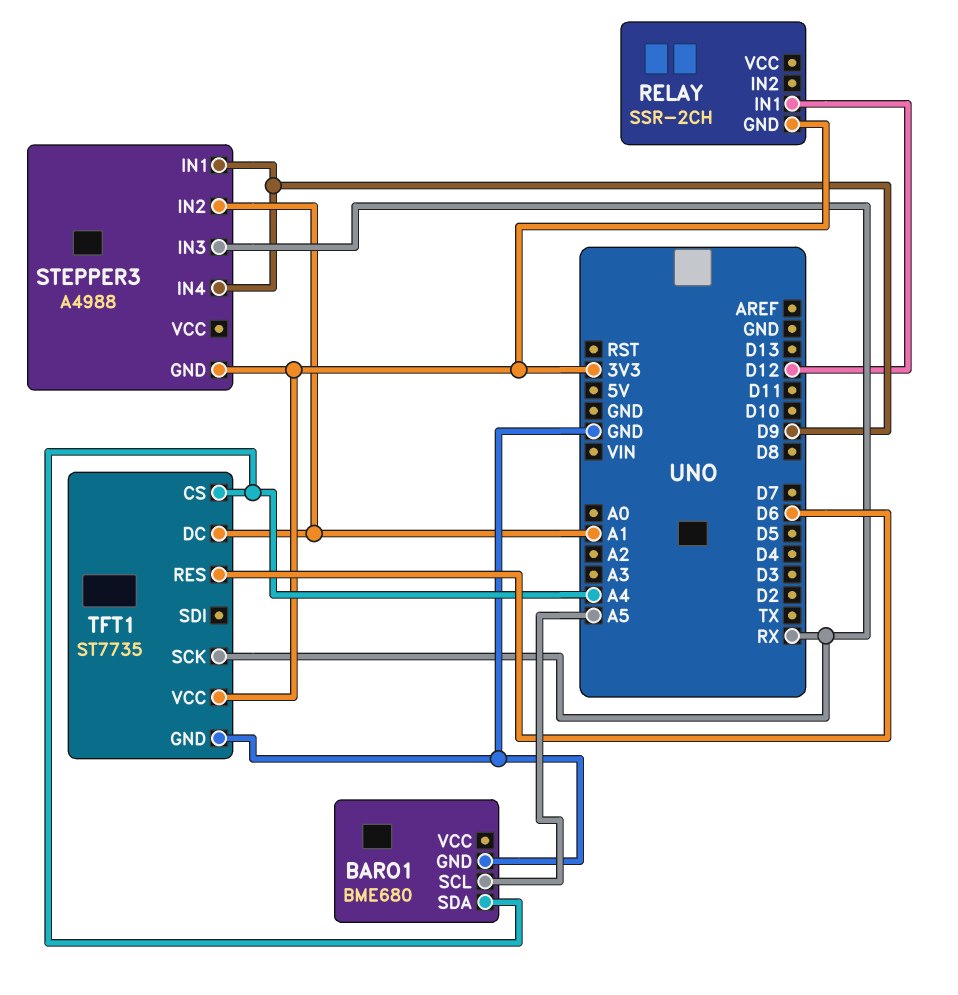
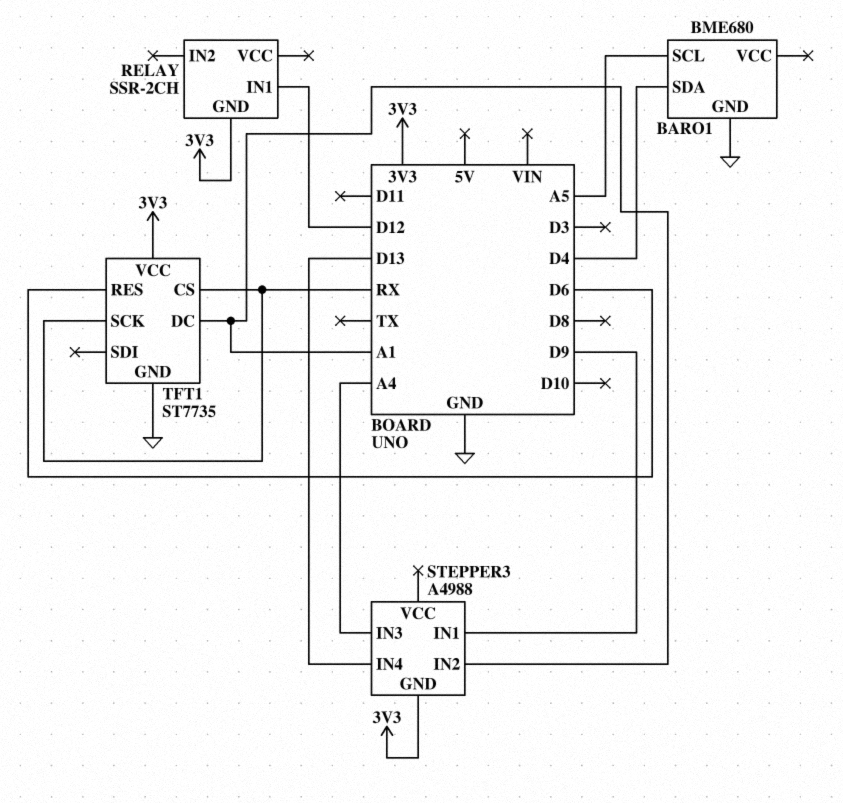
BARO1 pin SDA: A4 -> D4
STEPPER3 pin IN3: RX -> A4
STEPPER3 pin IN4: D9 -> D13
TFT1 pin CS: A4 -> RX

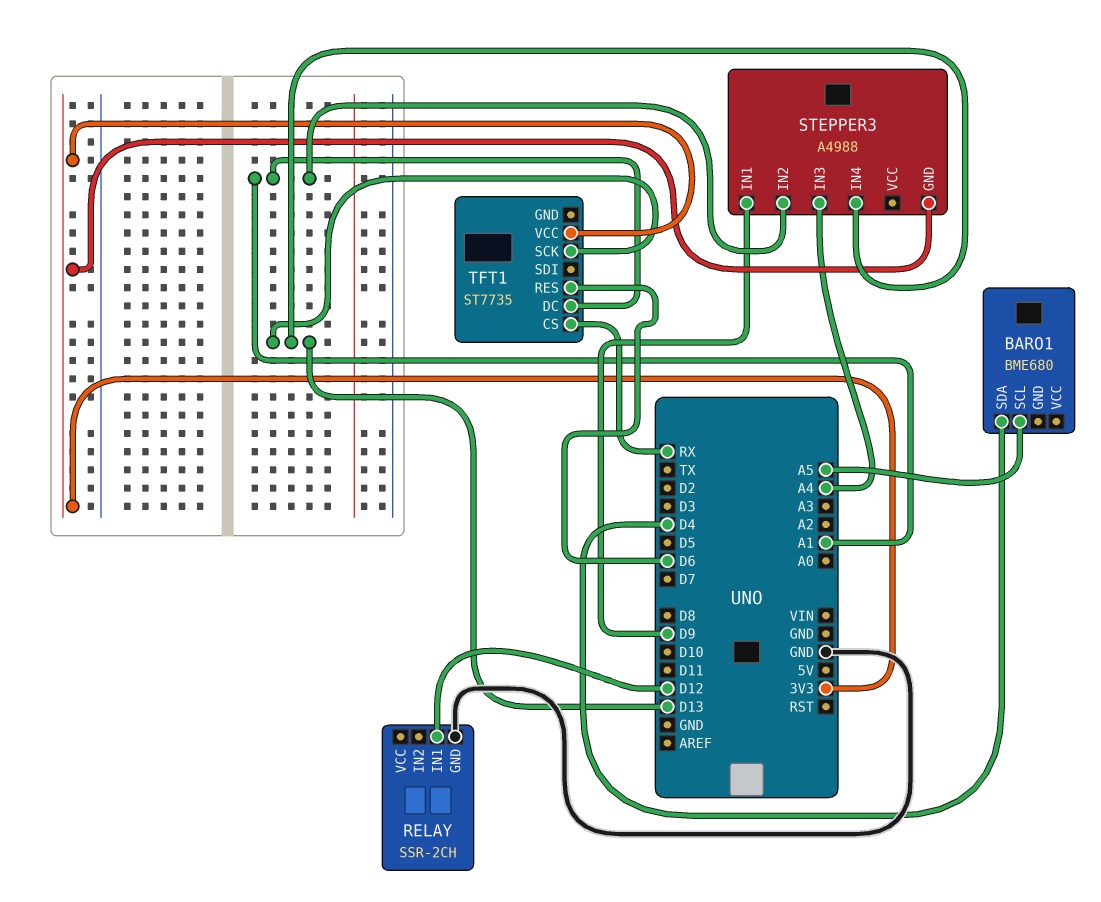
BARO1 pin GND: GND -> none
RELAY pin GND: 3V3 -> GND
TFT1 pin GND: GND -> none
TFT1 pin SCK: RX -> D13

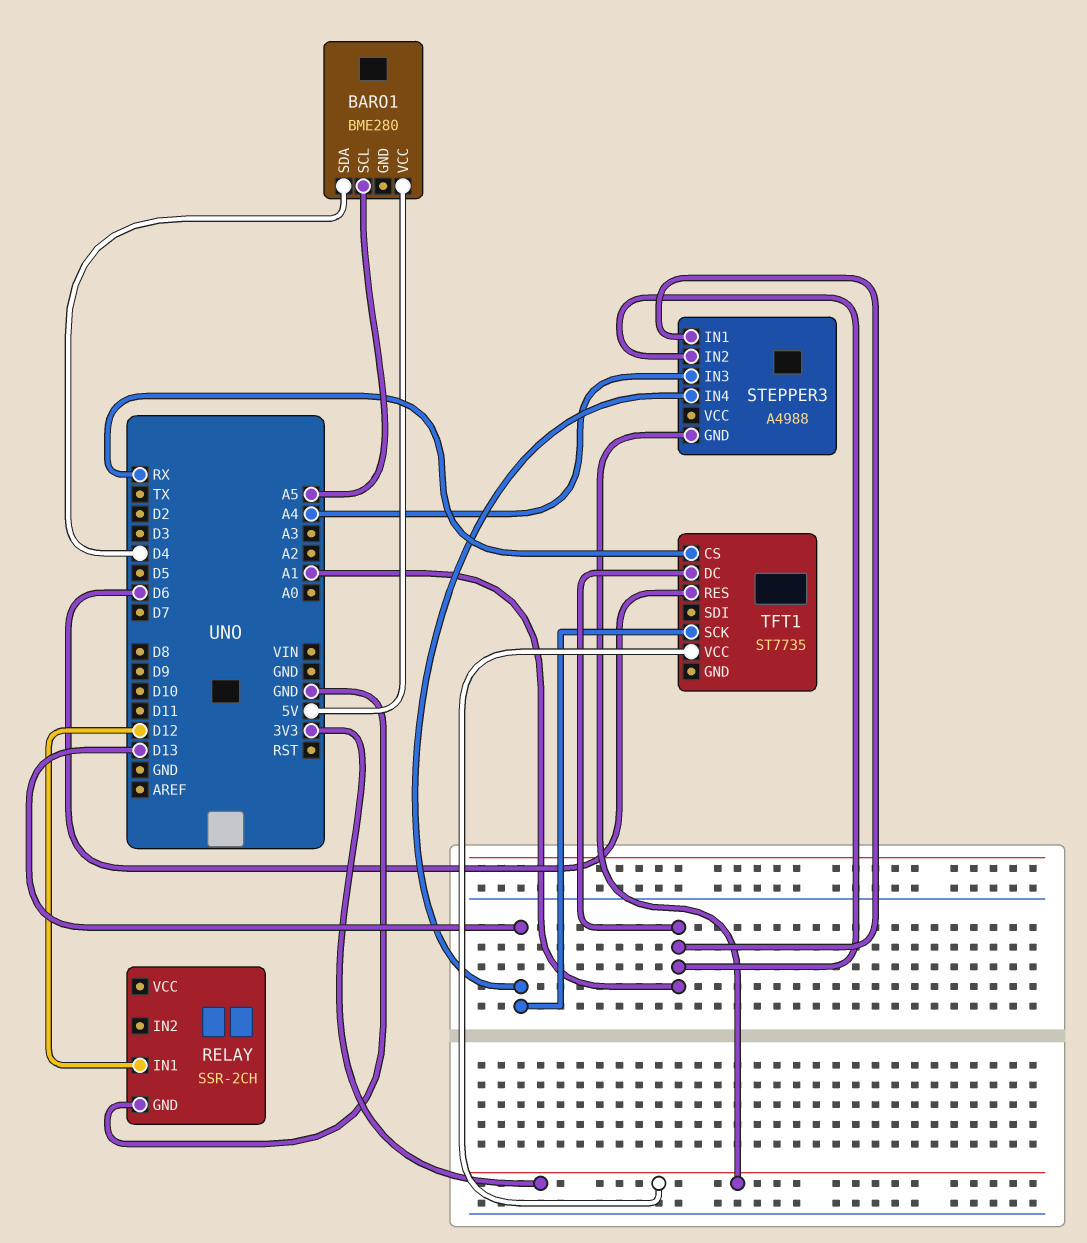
BARO1: BME680 -> BME280
BARO1 pin VCC: none -> 5V
STEPPER3 pin IN1: D9 -> A1

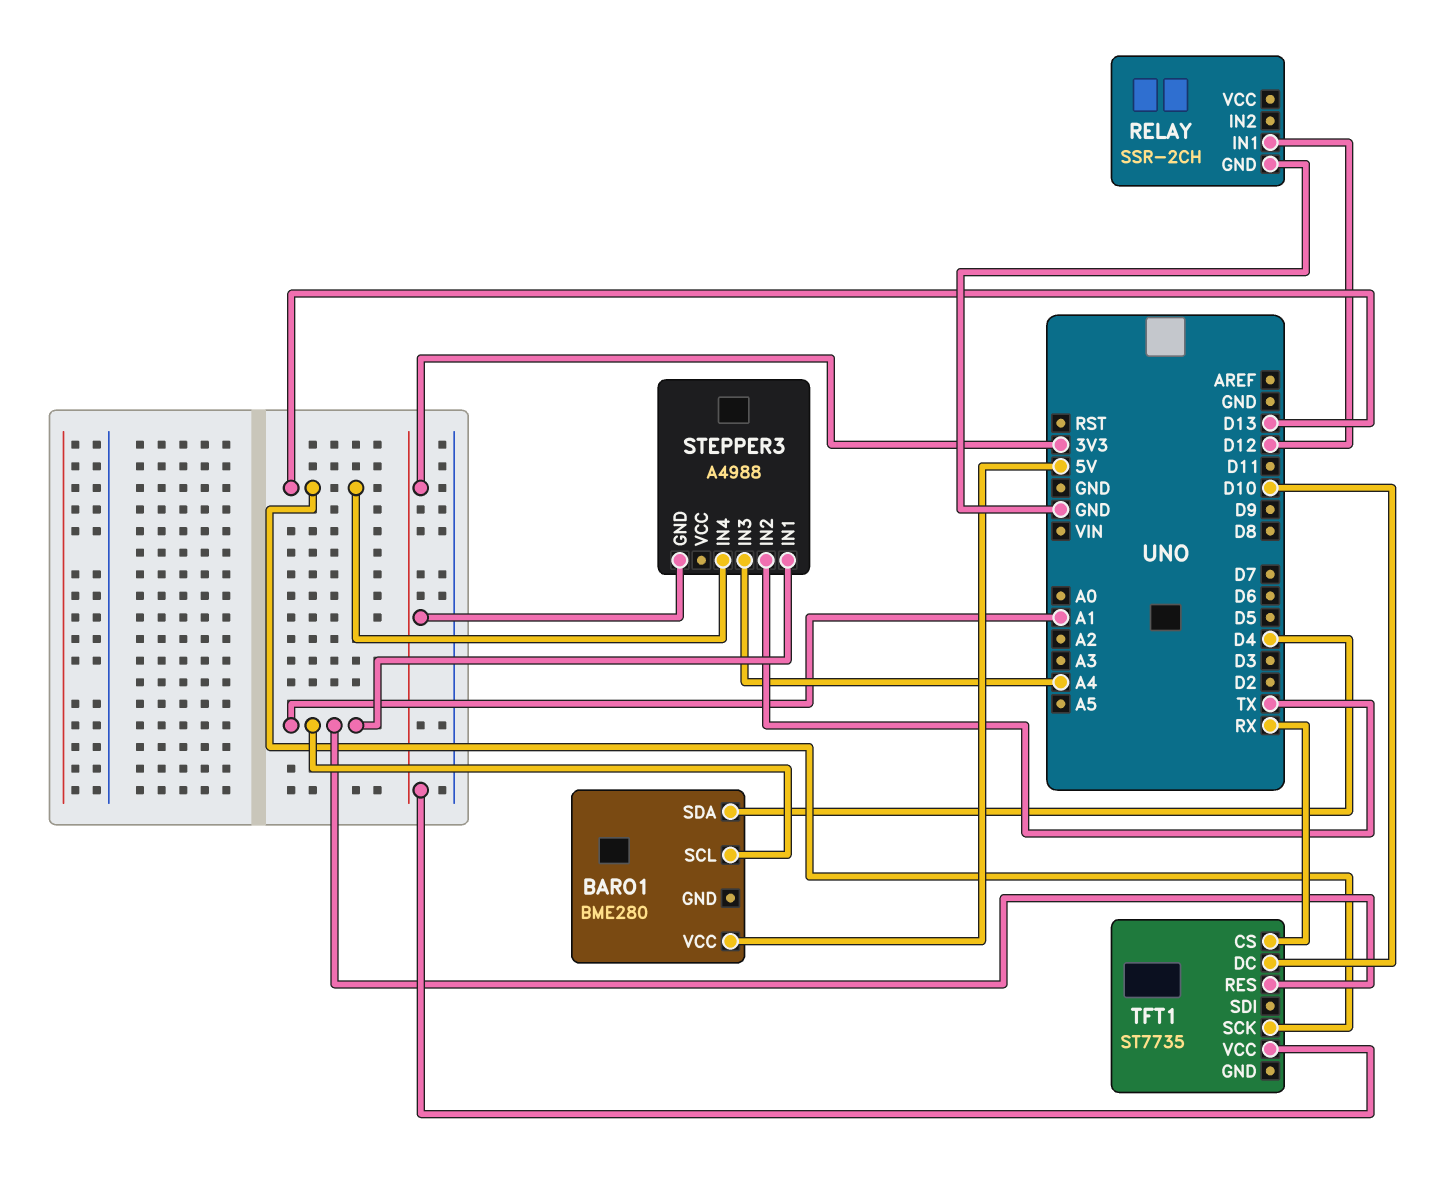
BARO1 pin SCL: A5 -> A1
STEPPER3 pin IN2: A1 -> TX
TFT1 pin DC: A1 -> D10
TFT1 pin RES: D6 -> A1

